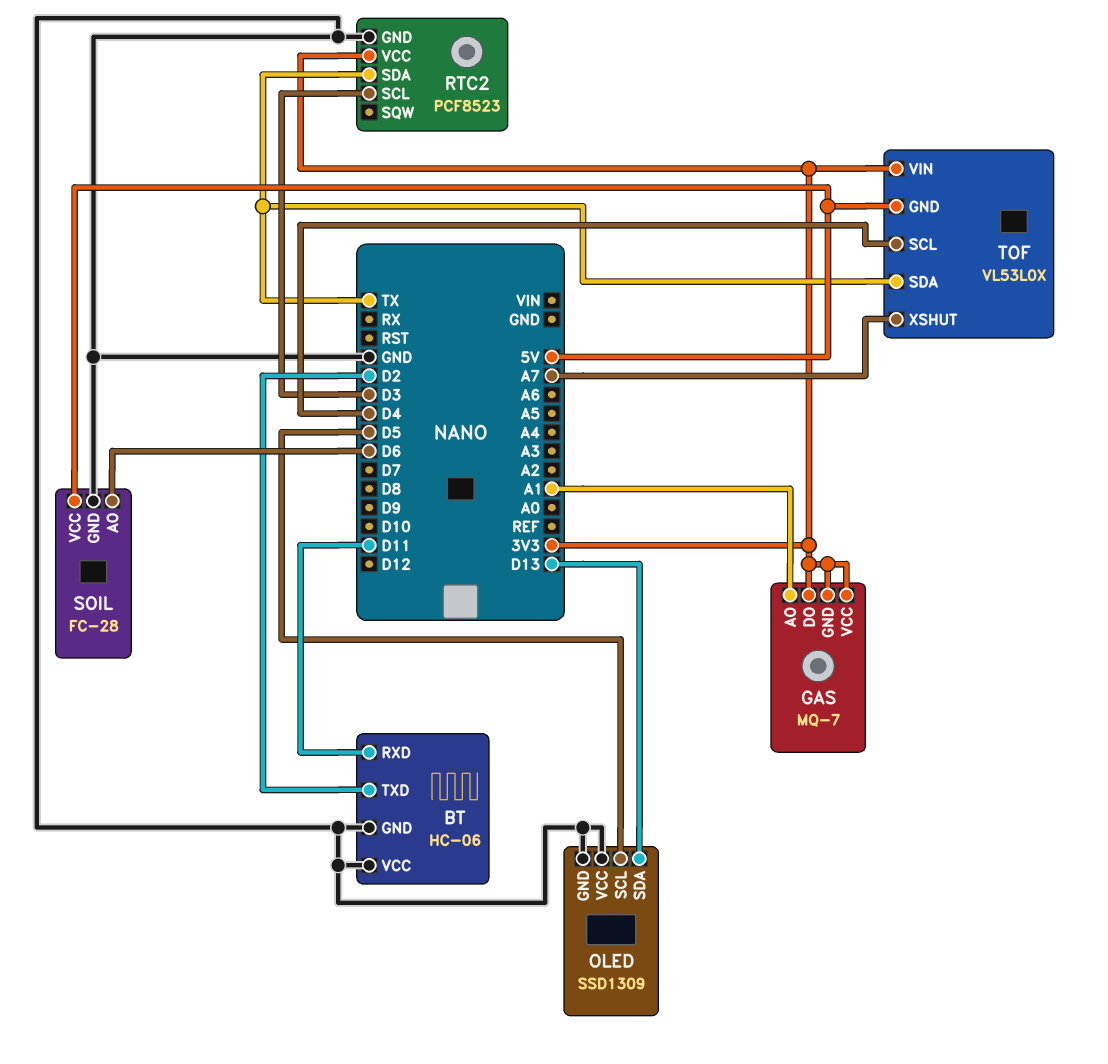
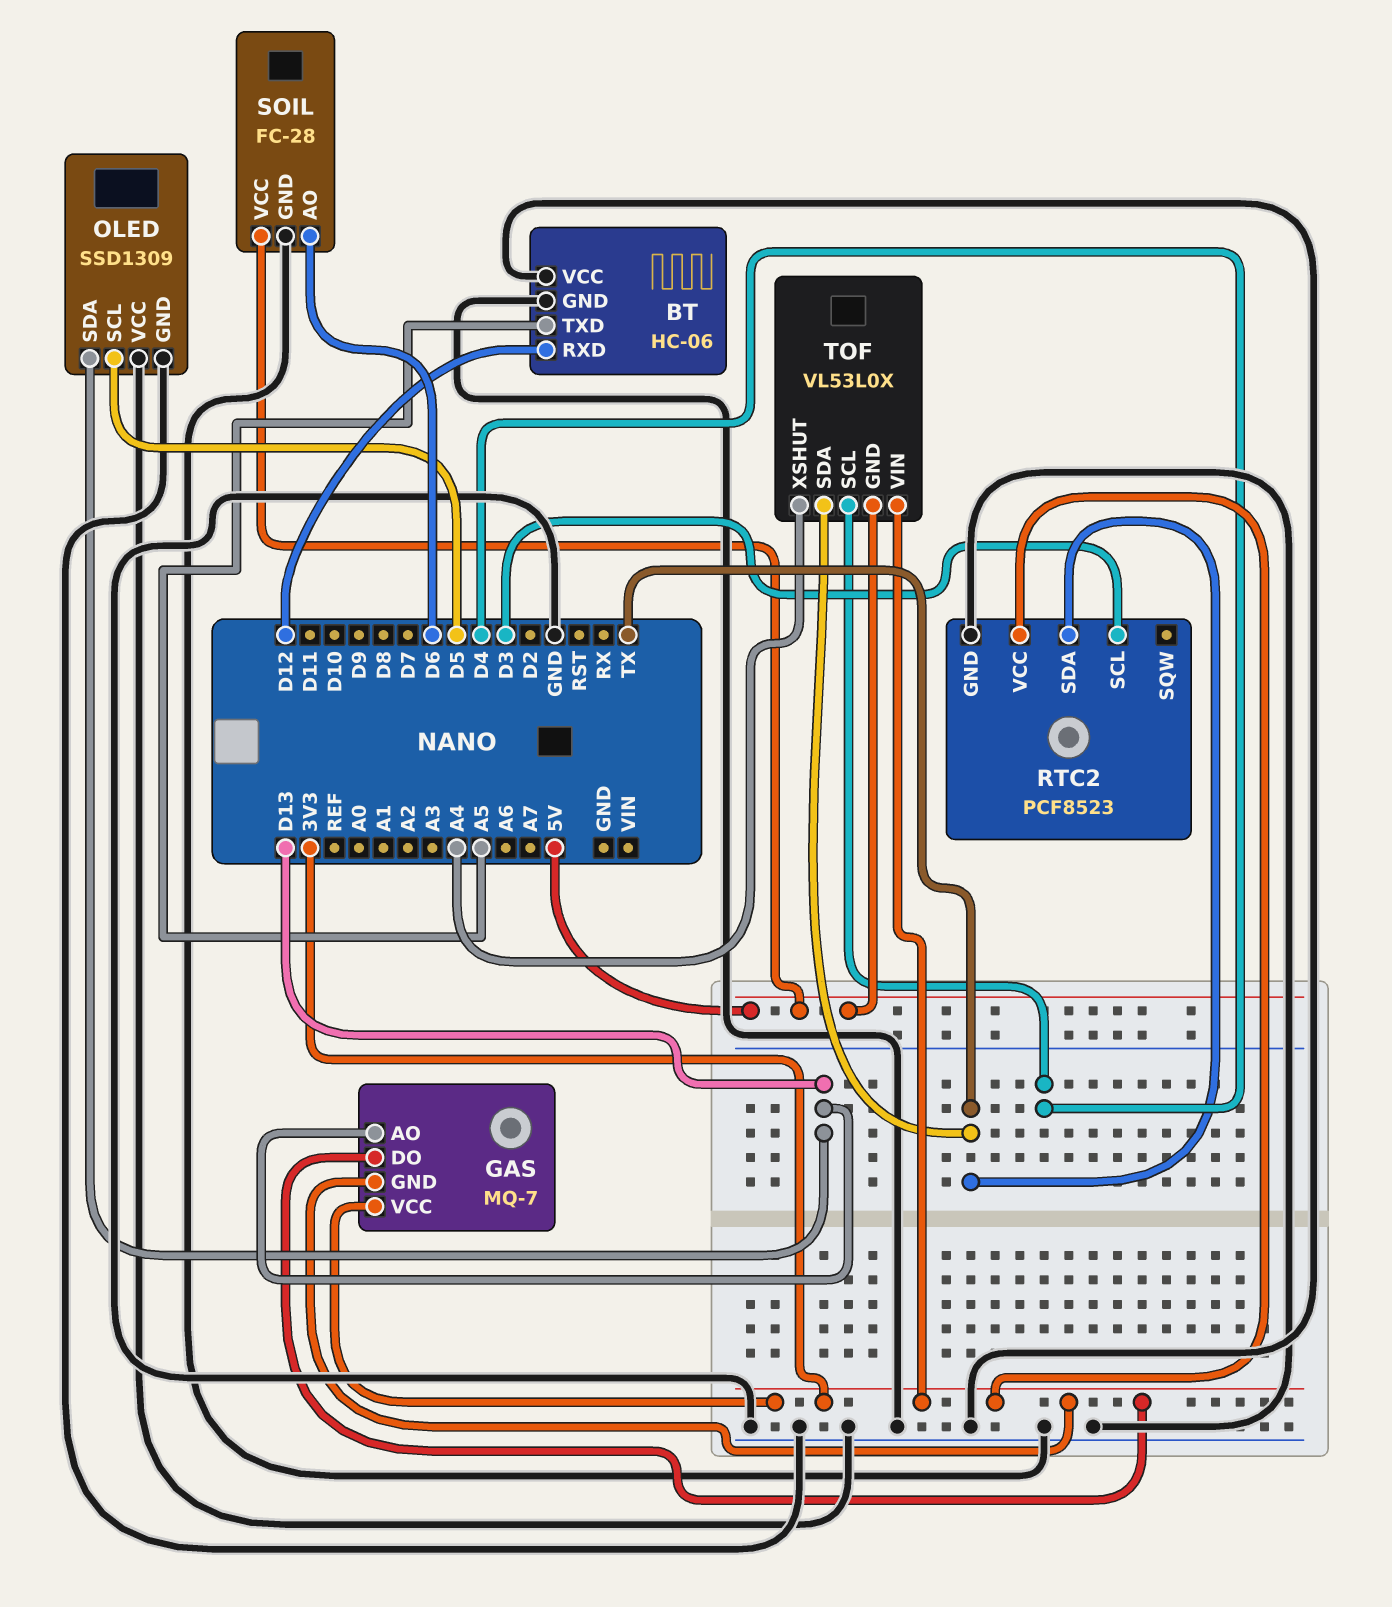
BT pin RXD: D11 -> D12
BT pin TXD: D2 -> A5
GAS pin AO: A1 -> D13
TOF pin XSHUT: A7 -> A4

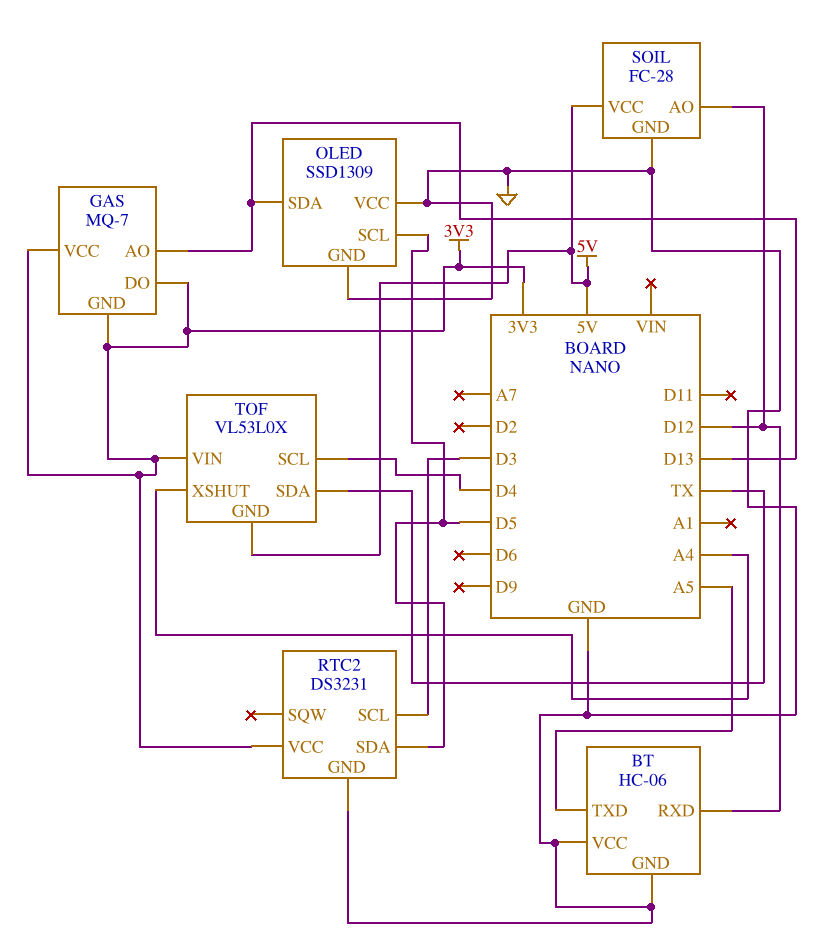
RTC2: PCF8523 -> DS3231
RTC2 pin SDA: TX -> D5
SOIL pin AO: D6 -> D12

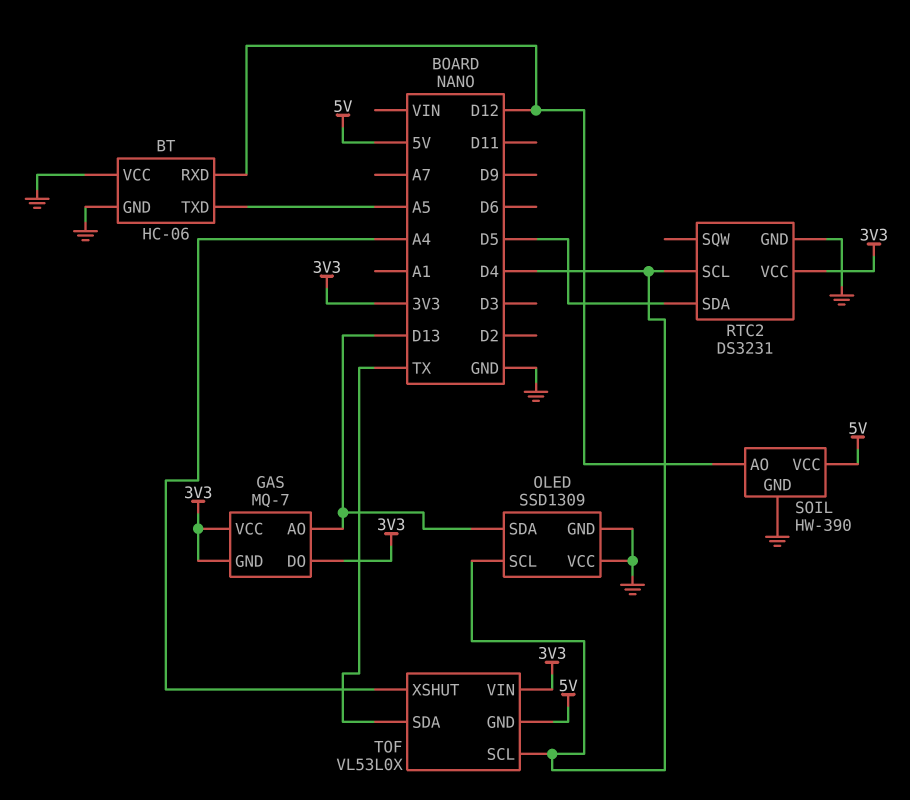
OLED pin SCL: D5 -> D4
RTC2 pin SCL: D3 -> D4
SOIL: FC-28 -> HW-390

